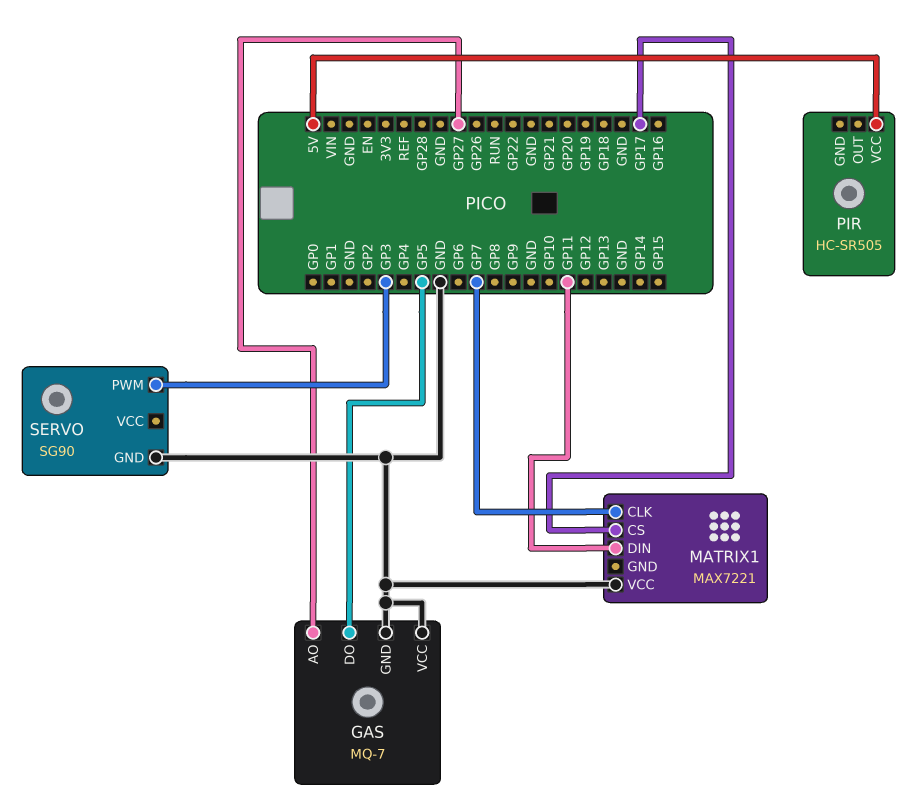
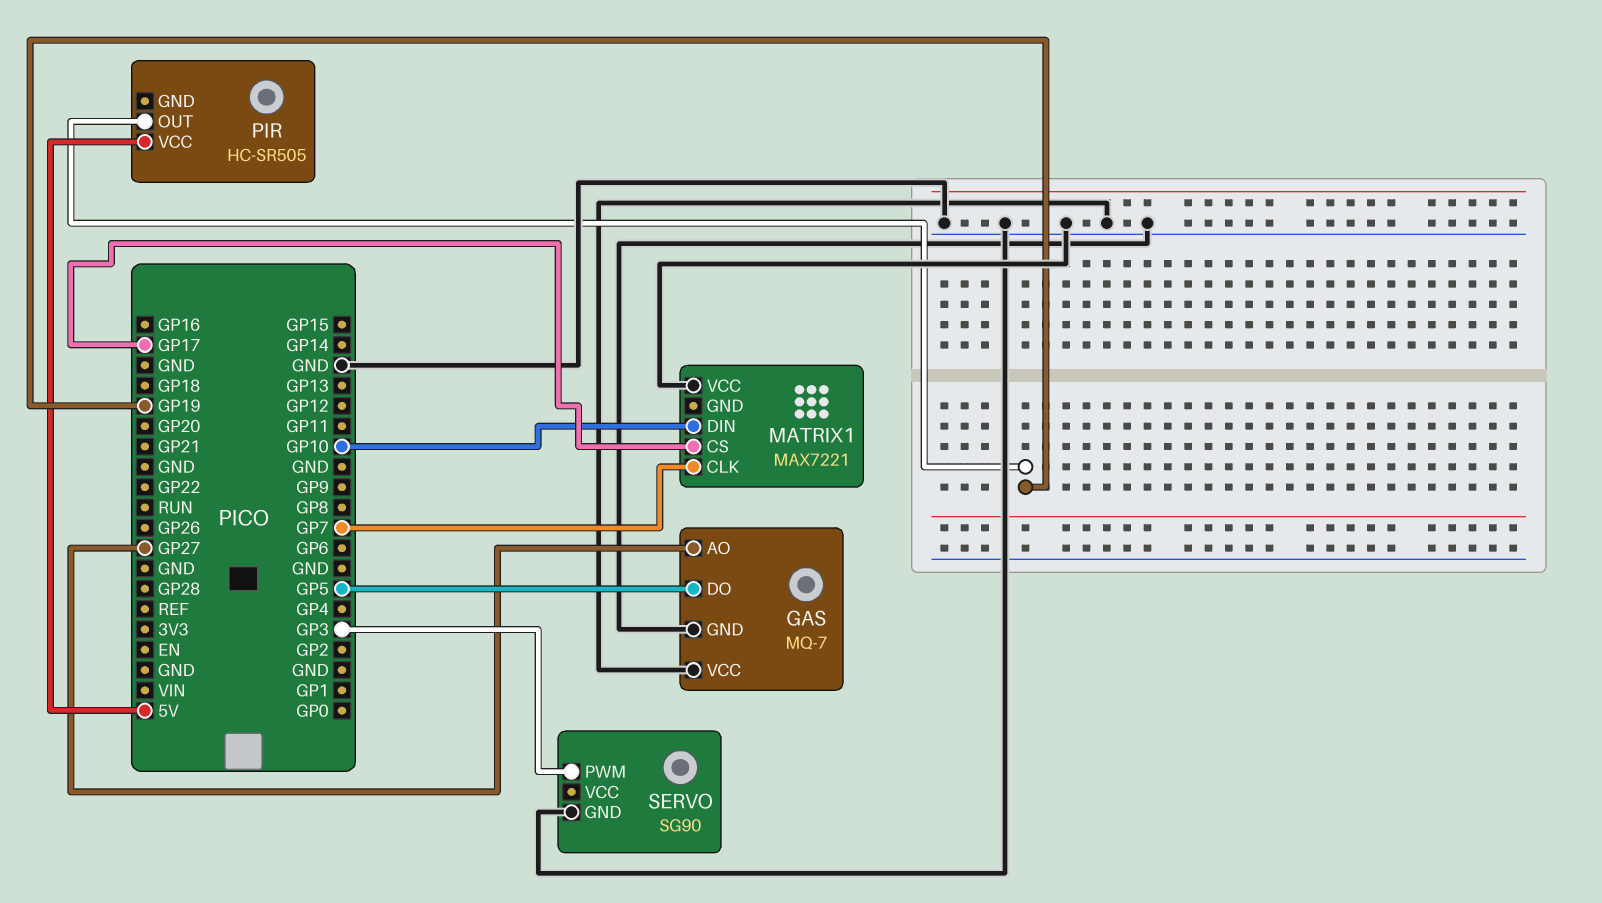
MATRIX1 pin DIN: GP11 -> GP10
PIR pin OUT: none -> GP19

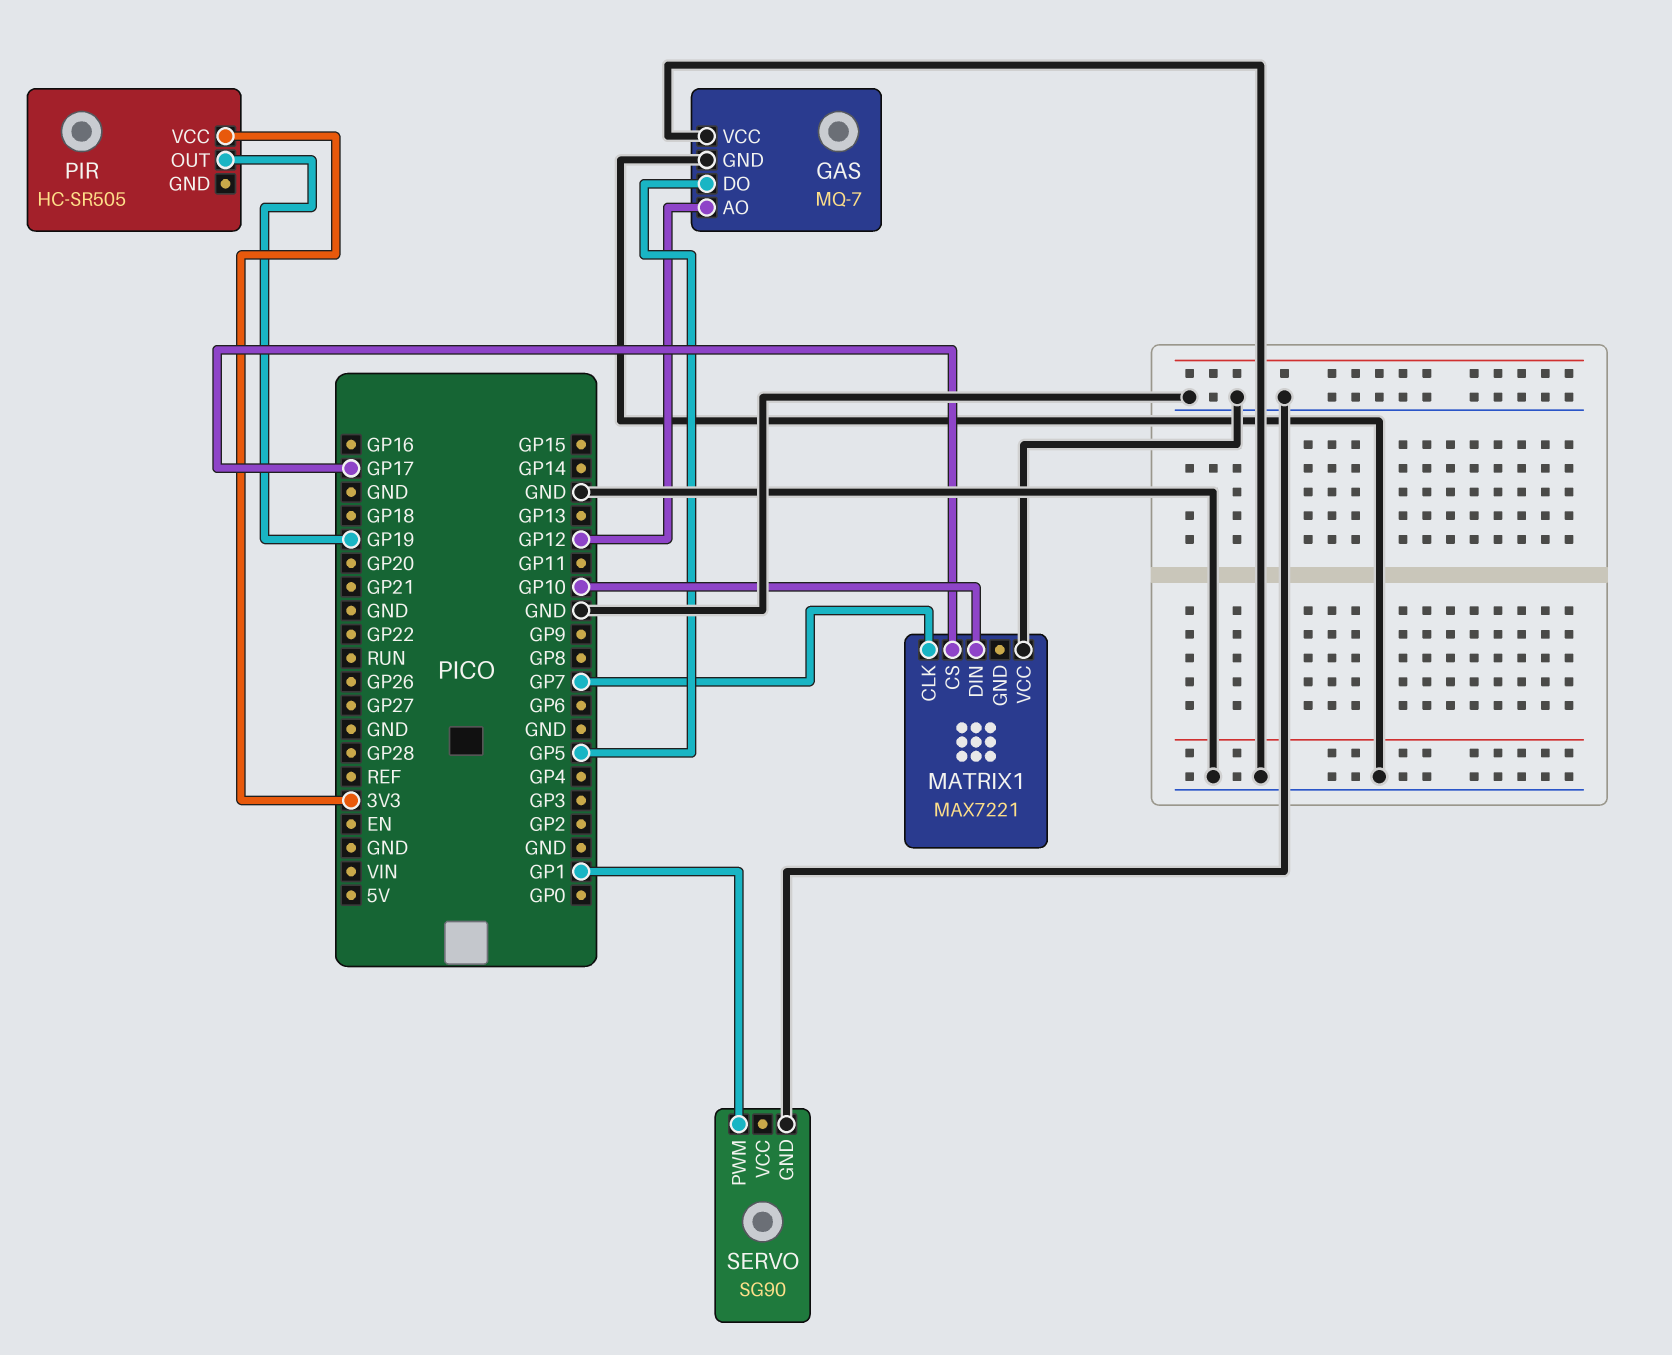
GAS pin AO: GP27 -> GP12
PIR pin VCC: 5V -> 3V3
SERVO pin PWM: GP3 -> GP1

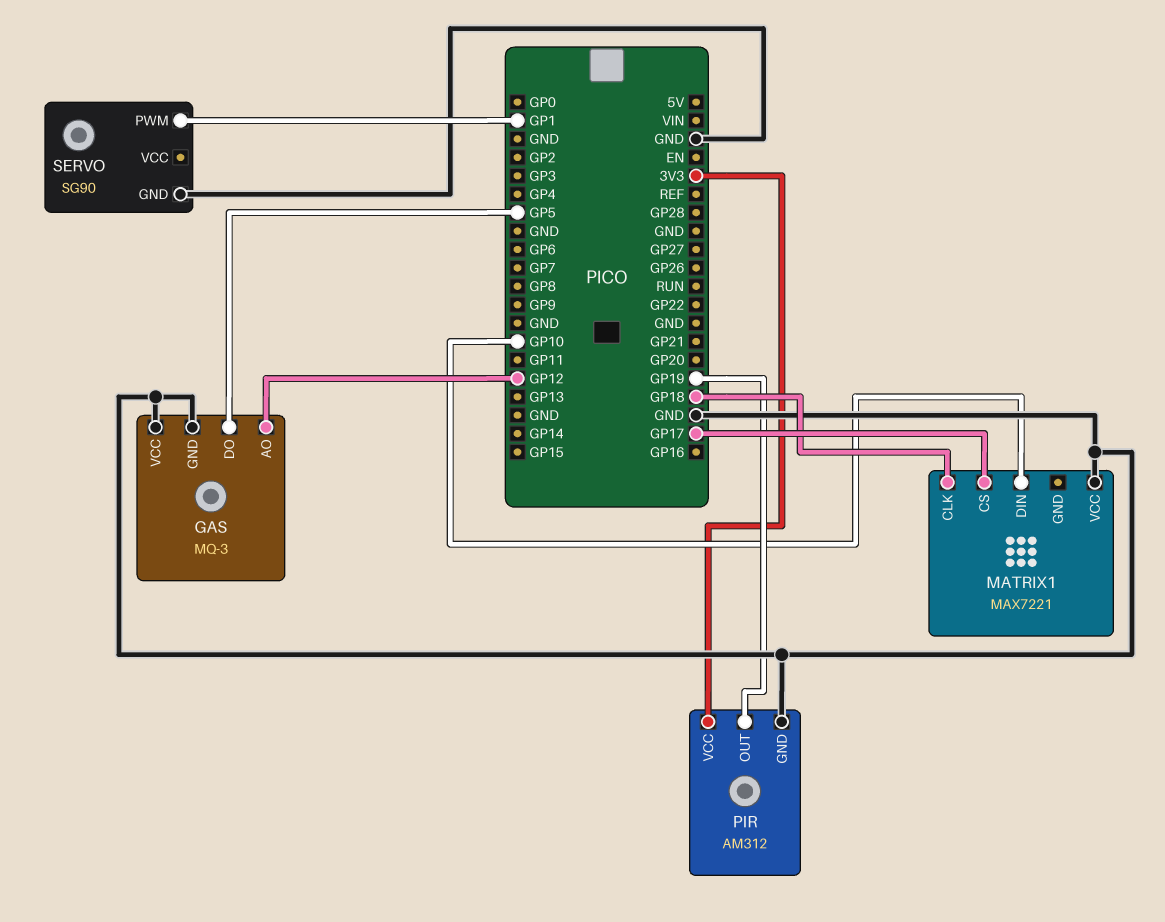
GAS: MQ-7 -> MQ-3
MATRIX1 pin CLK: GP7 -> GP18
PIR: HC-SR505 -> AM312
PIR pin GND: none -> GND

